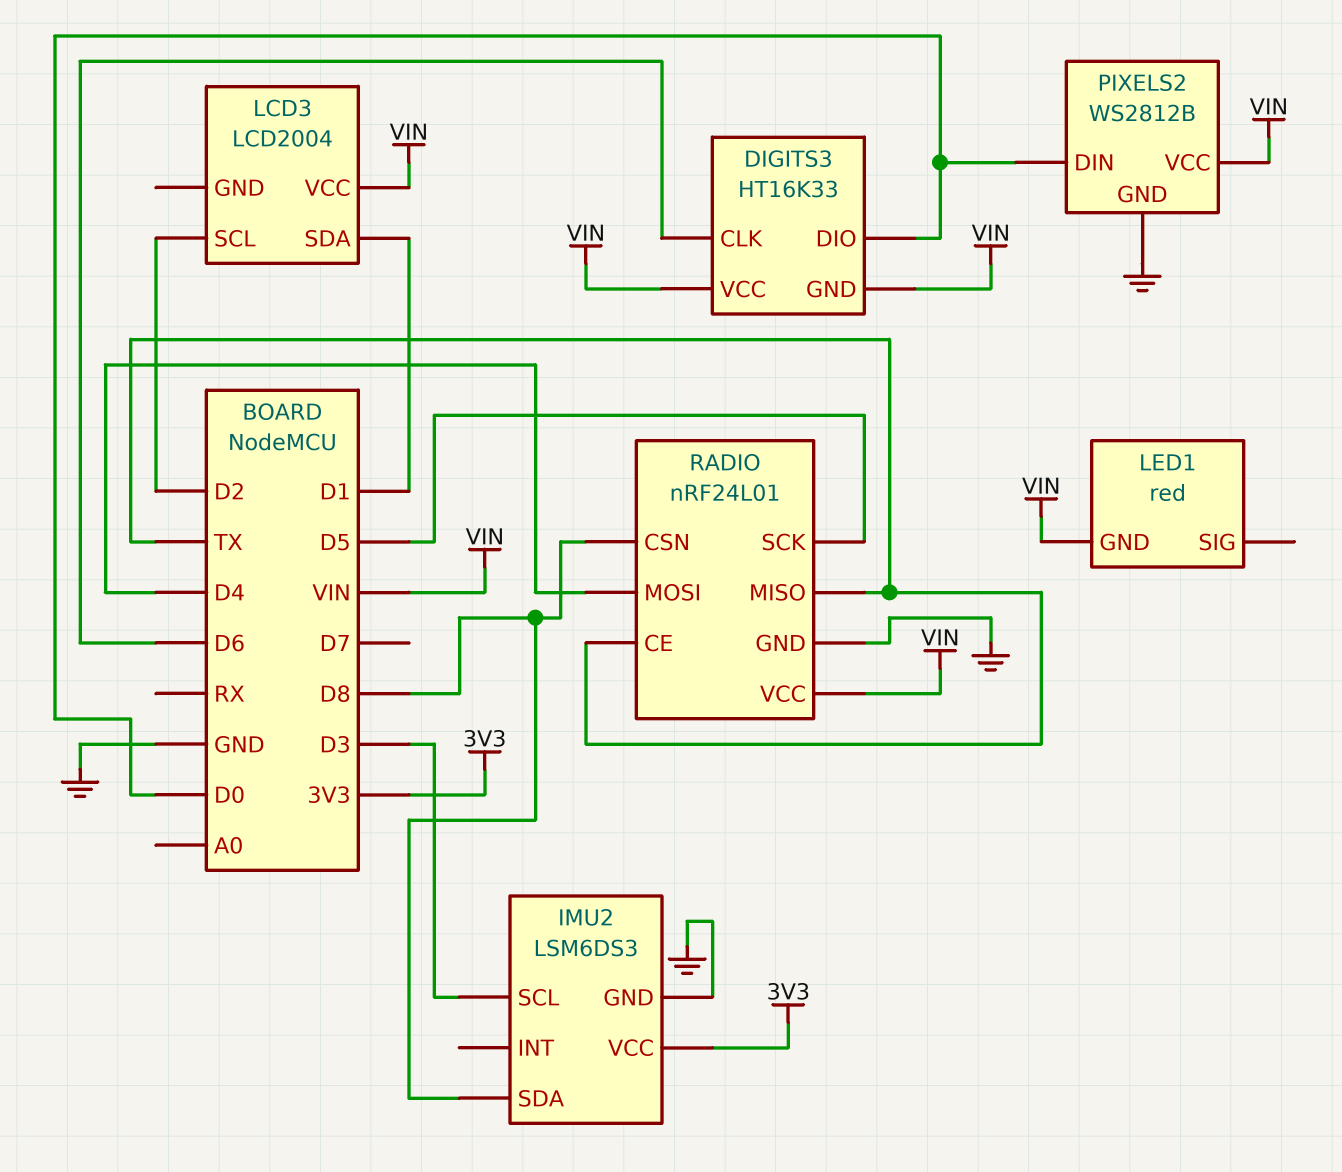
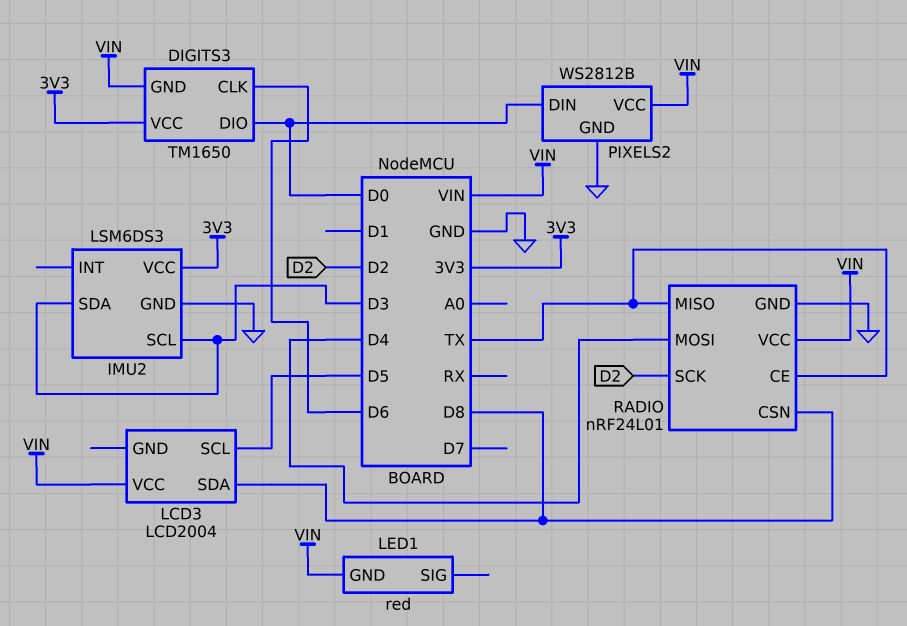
DIGITS3: HT16K33 -> TM1650
DIGITS3 pin VCC: VIN -> 3V3
IMU2 pin SDA: D8 -> D3
LCD3 pin SCL: D2 -> D5
LCD3 pin SDA: D1 -> D8
RADIO pin SCK: D5 -> D2

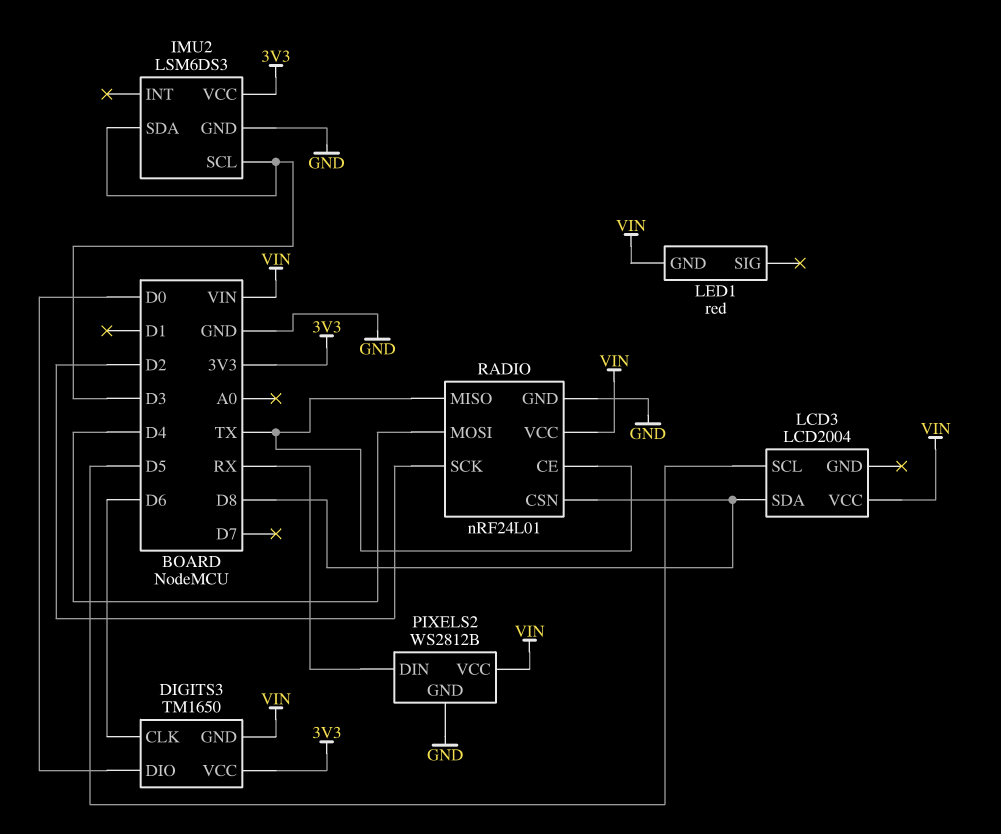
PIXELS2 pin DIN: D0 -> RX

